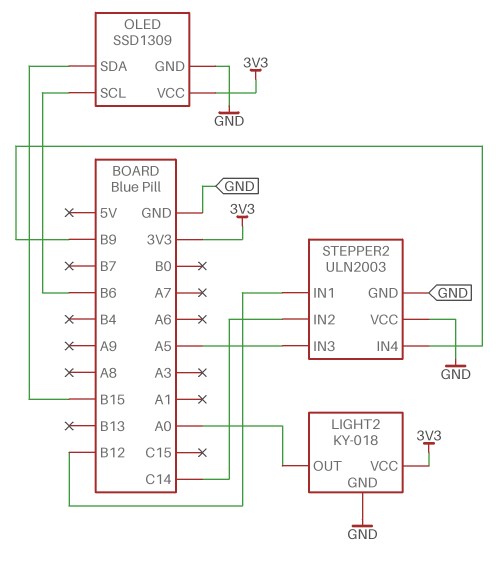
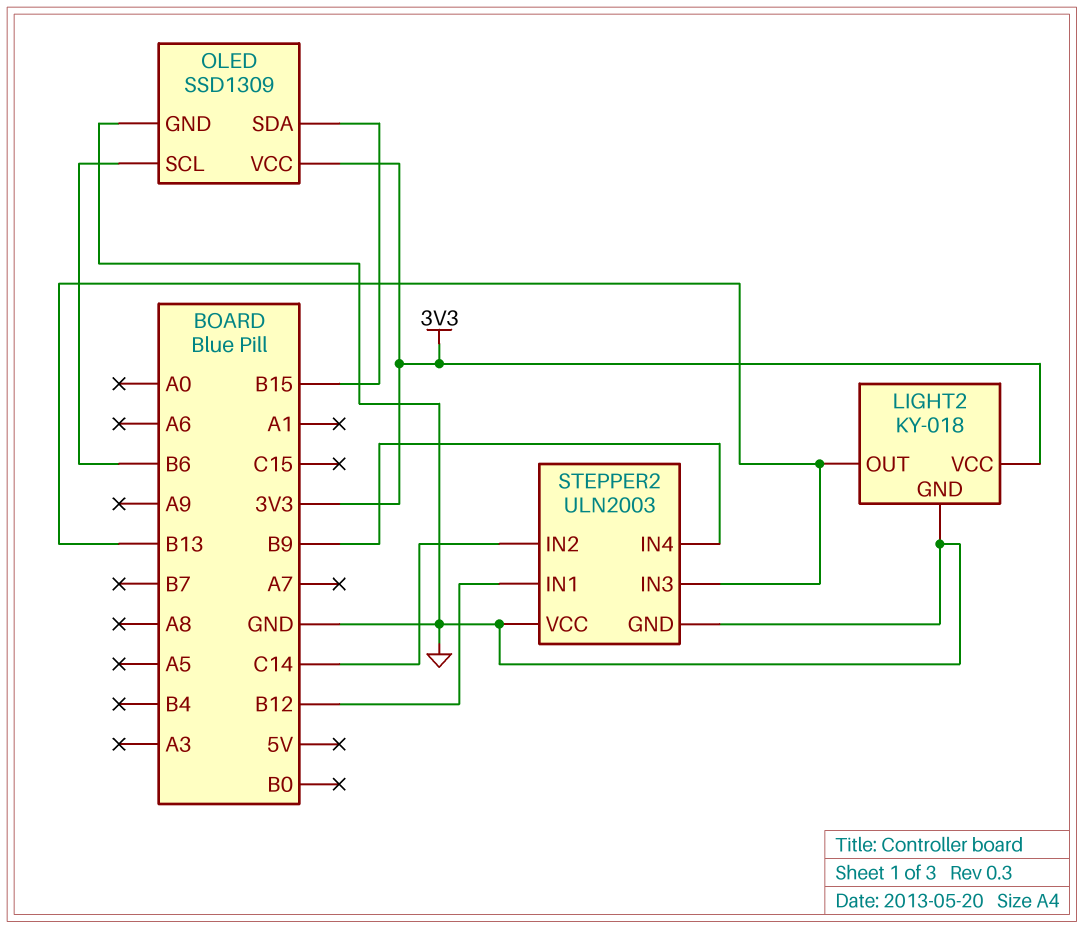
LIGHT2 pin OUT: A0 -> B13
STEPPER2 pin IN3: A5 -> B13

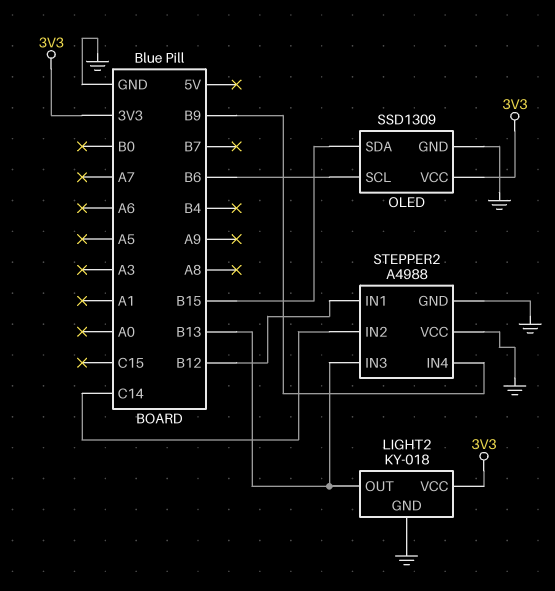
STEPPER2: ULN2003 -> A4988

